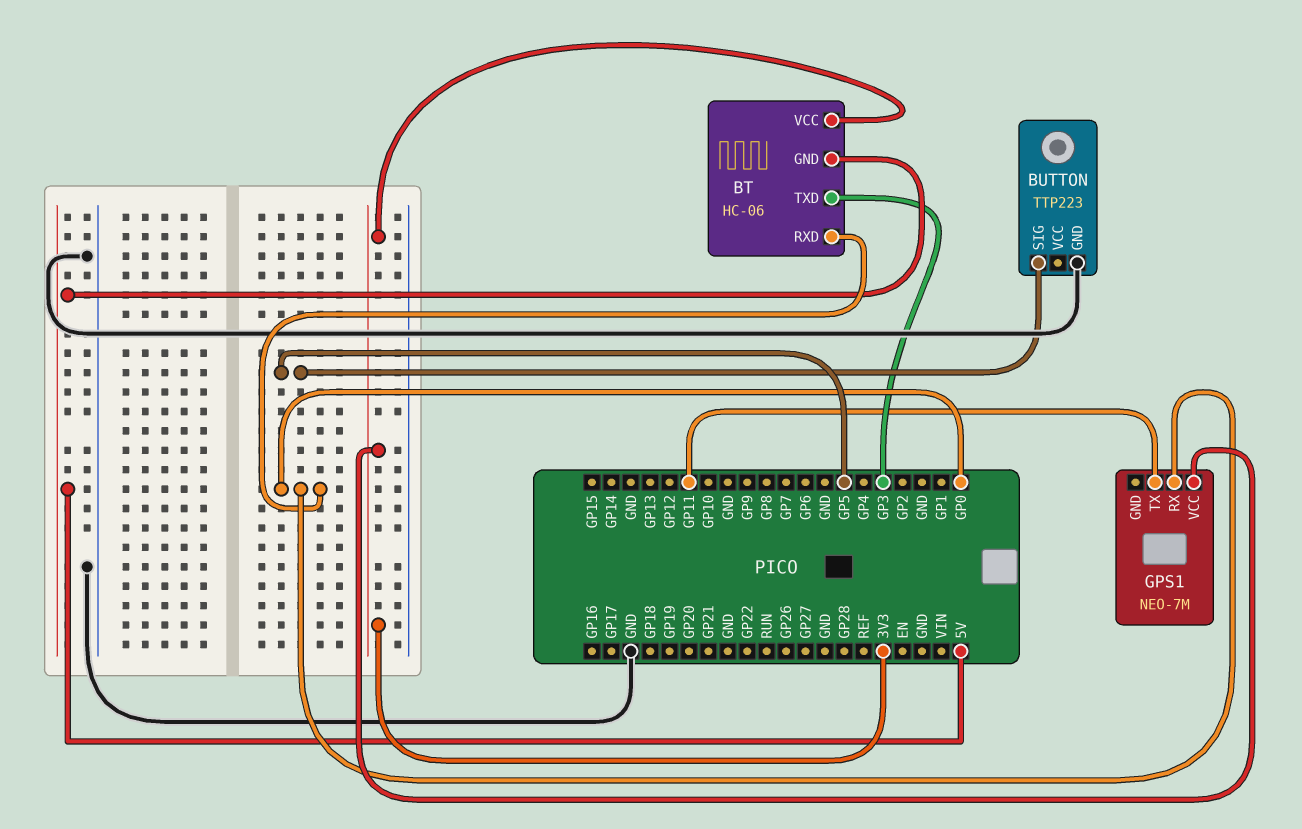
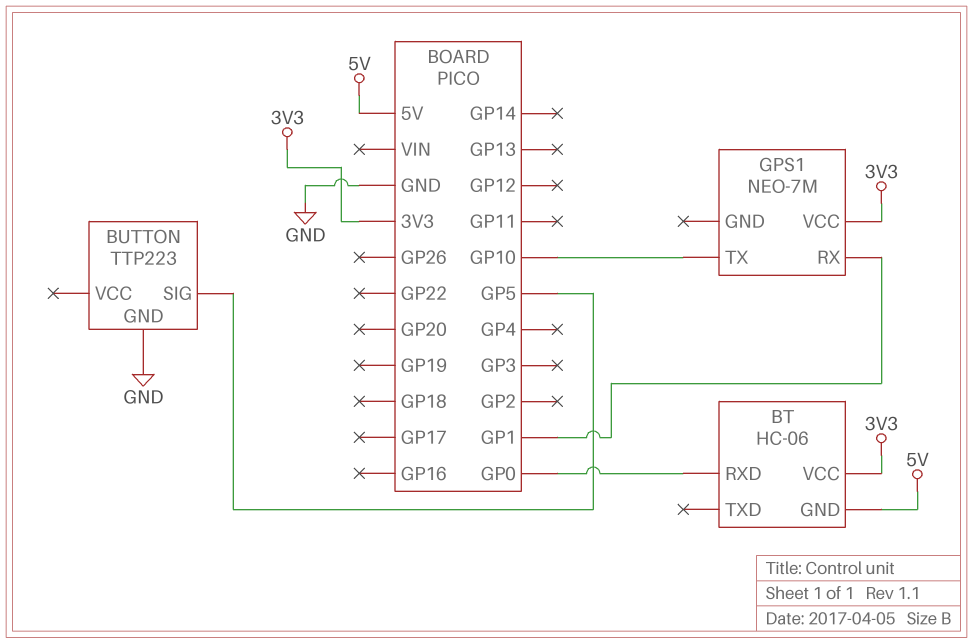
BT pin TXD: GP3 -> none
GPS1 pin RX: GP0 -> GP1
GPS1 pin TX: GP11 -> GP10

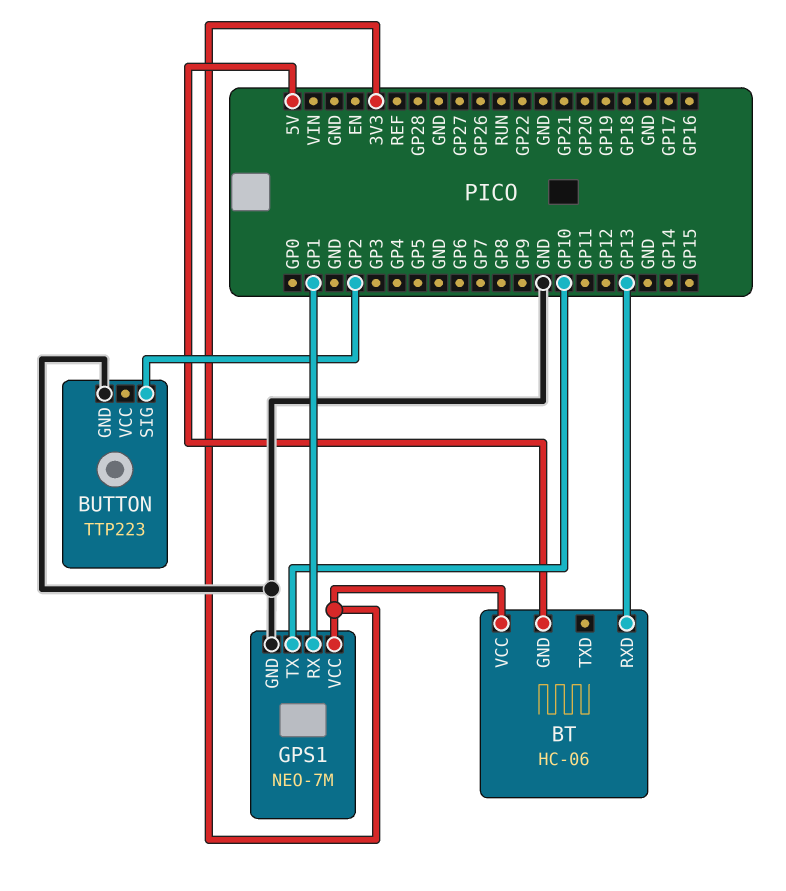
BT pin RXD: GP0 -> GP13
BUTTON pin SIG: GP5 -> GP2
GPS1 pin GND: none -> GND

